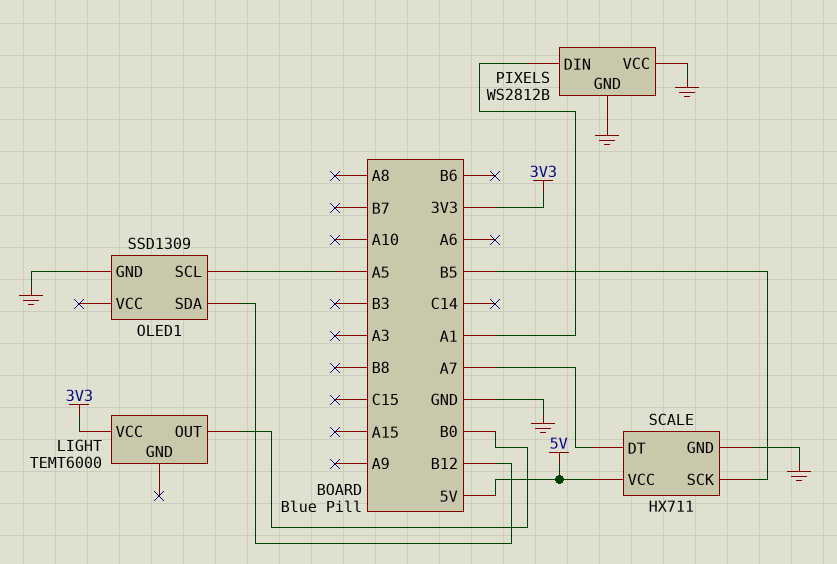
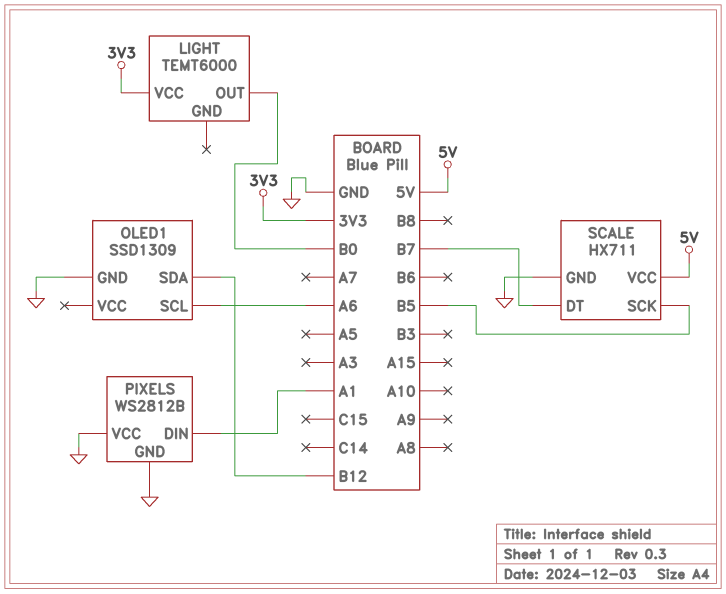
OLED1 pin SCL: A5 -> A6
SCALE pin DT: A7 -> B7

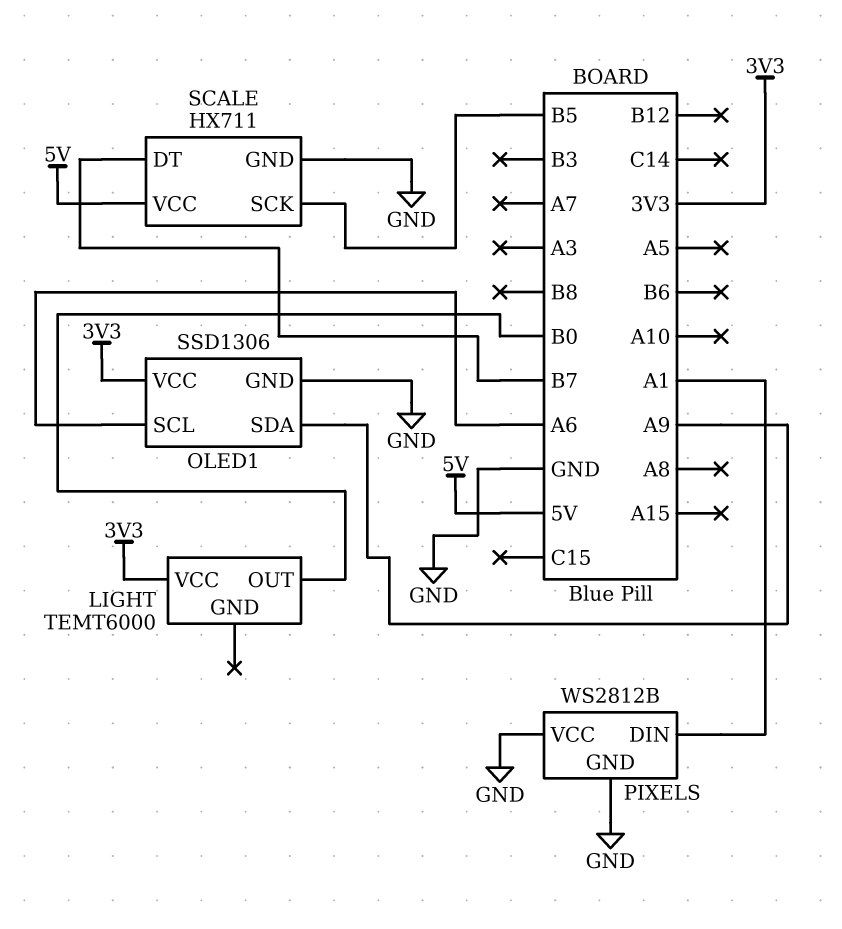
OLED1: SSD1309 -> SSD1306
OLED1 pin SDA: B12 -> A9
OLED1 pin VCC: none -> 3V3

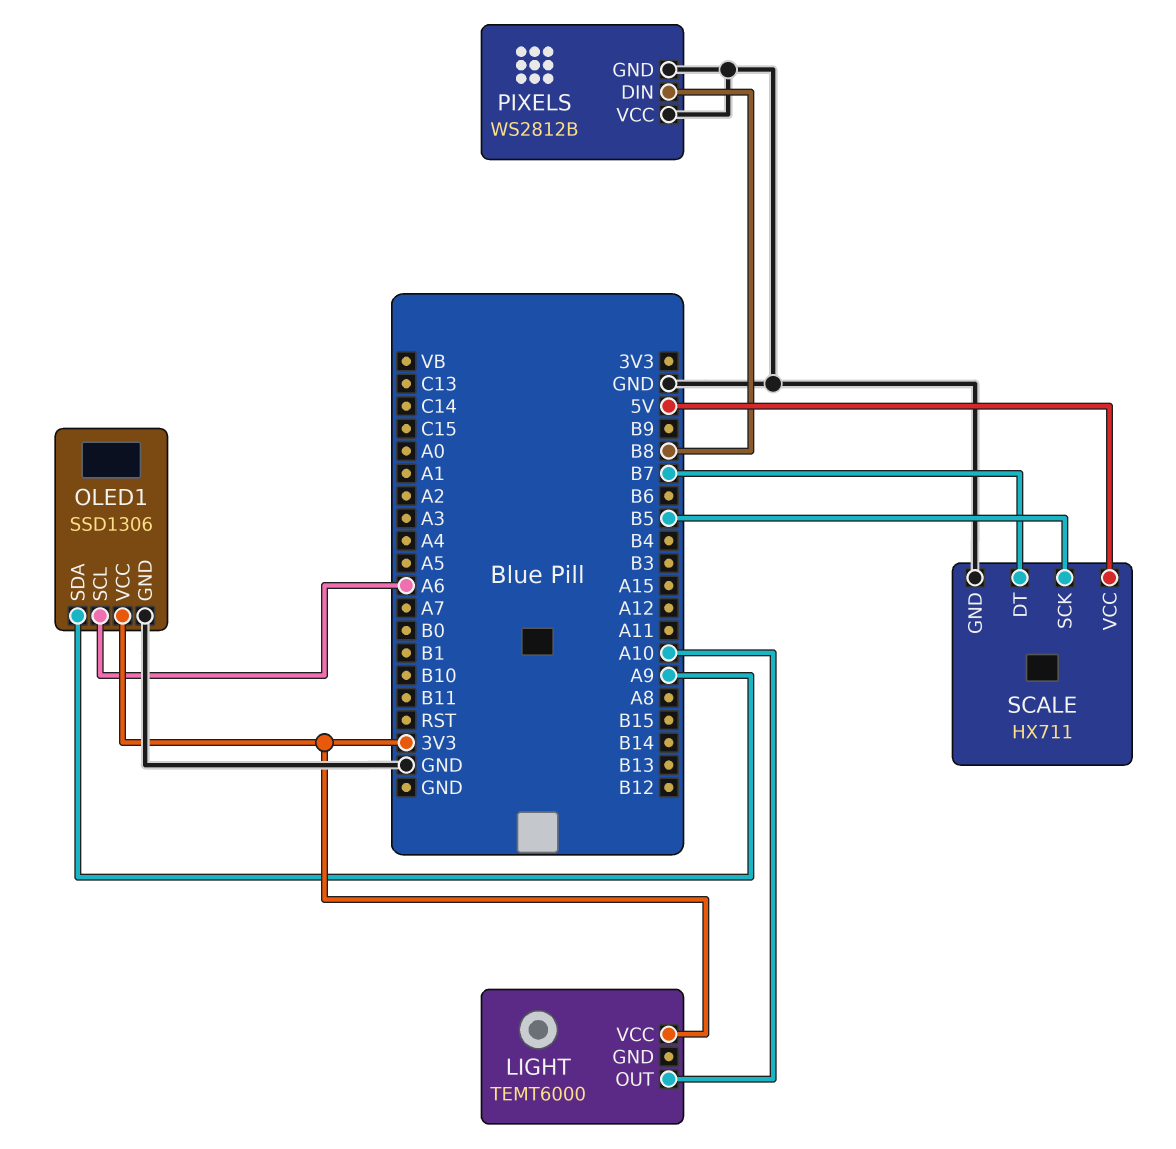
LIGHT pin OUT: B0 -> A10
PIXELS pin DIN: A1 -> B8

